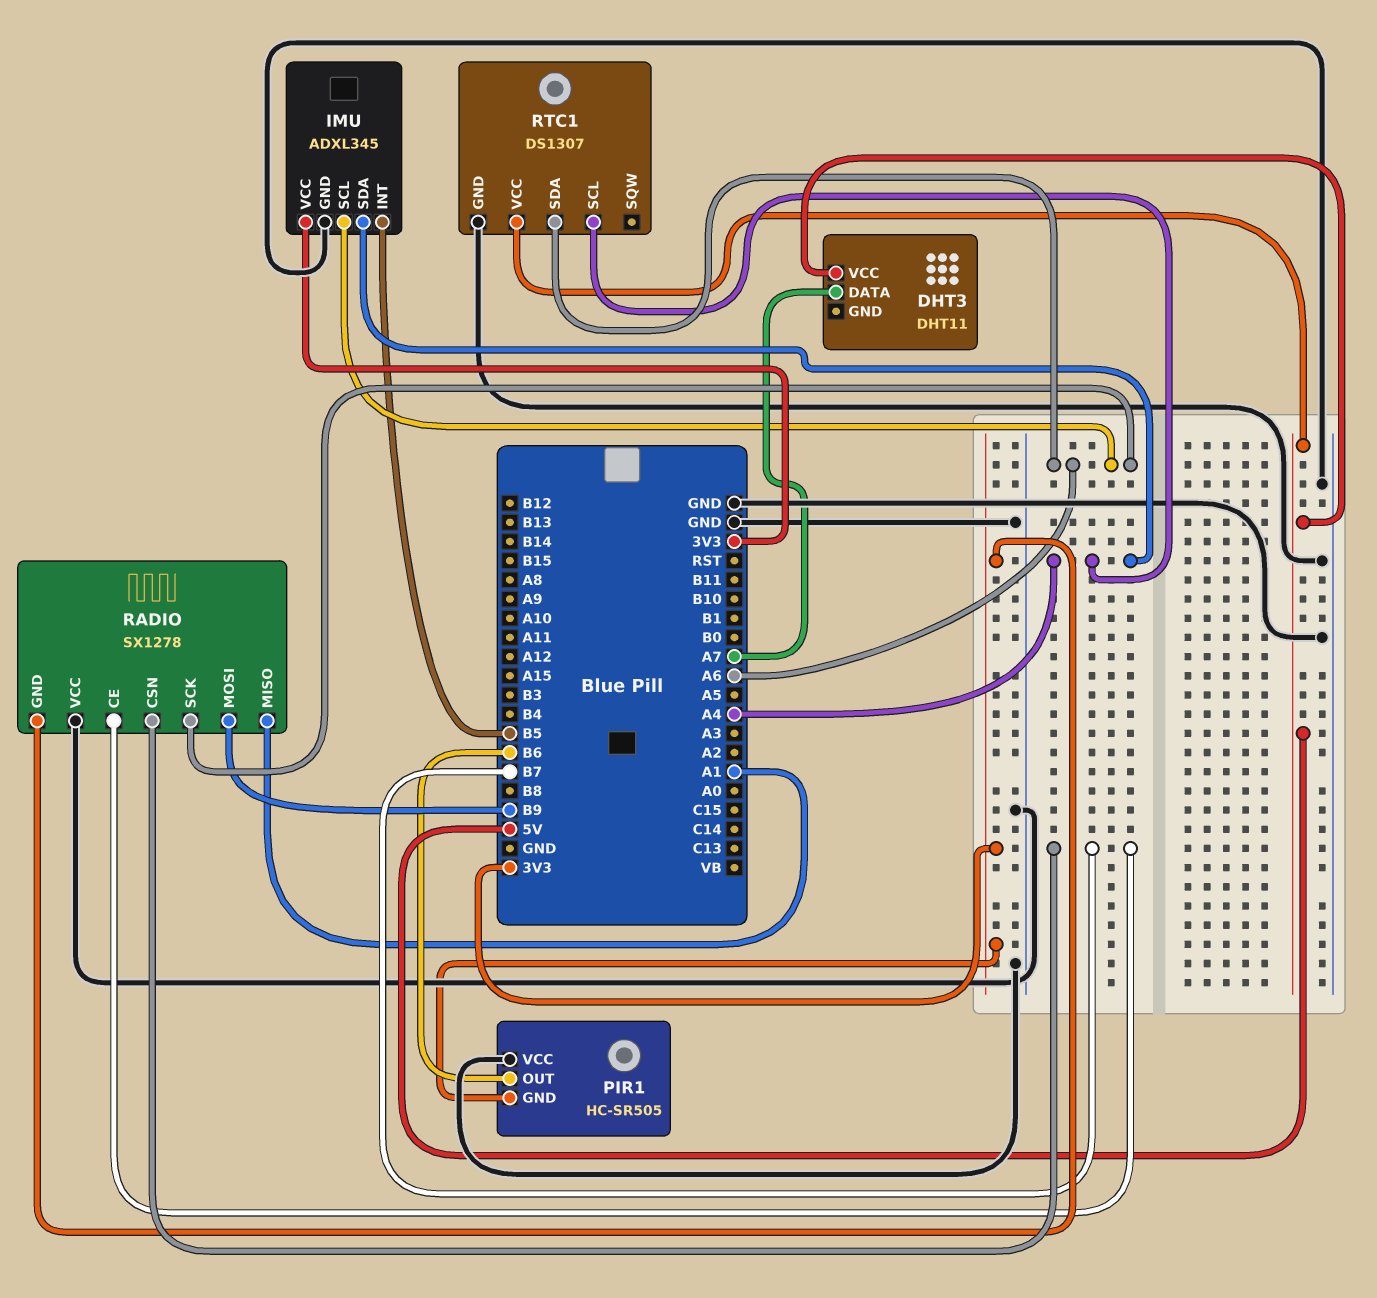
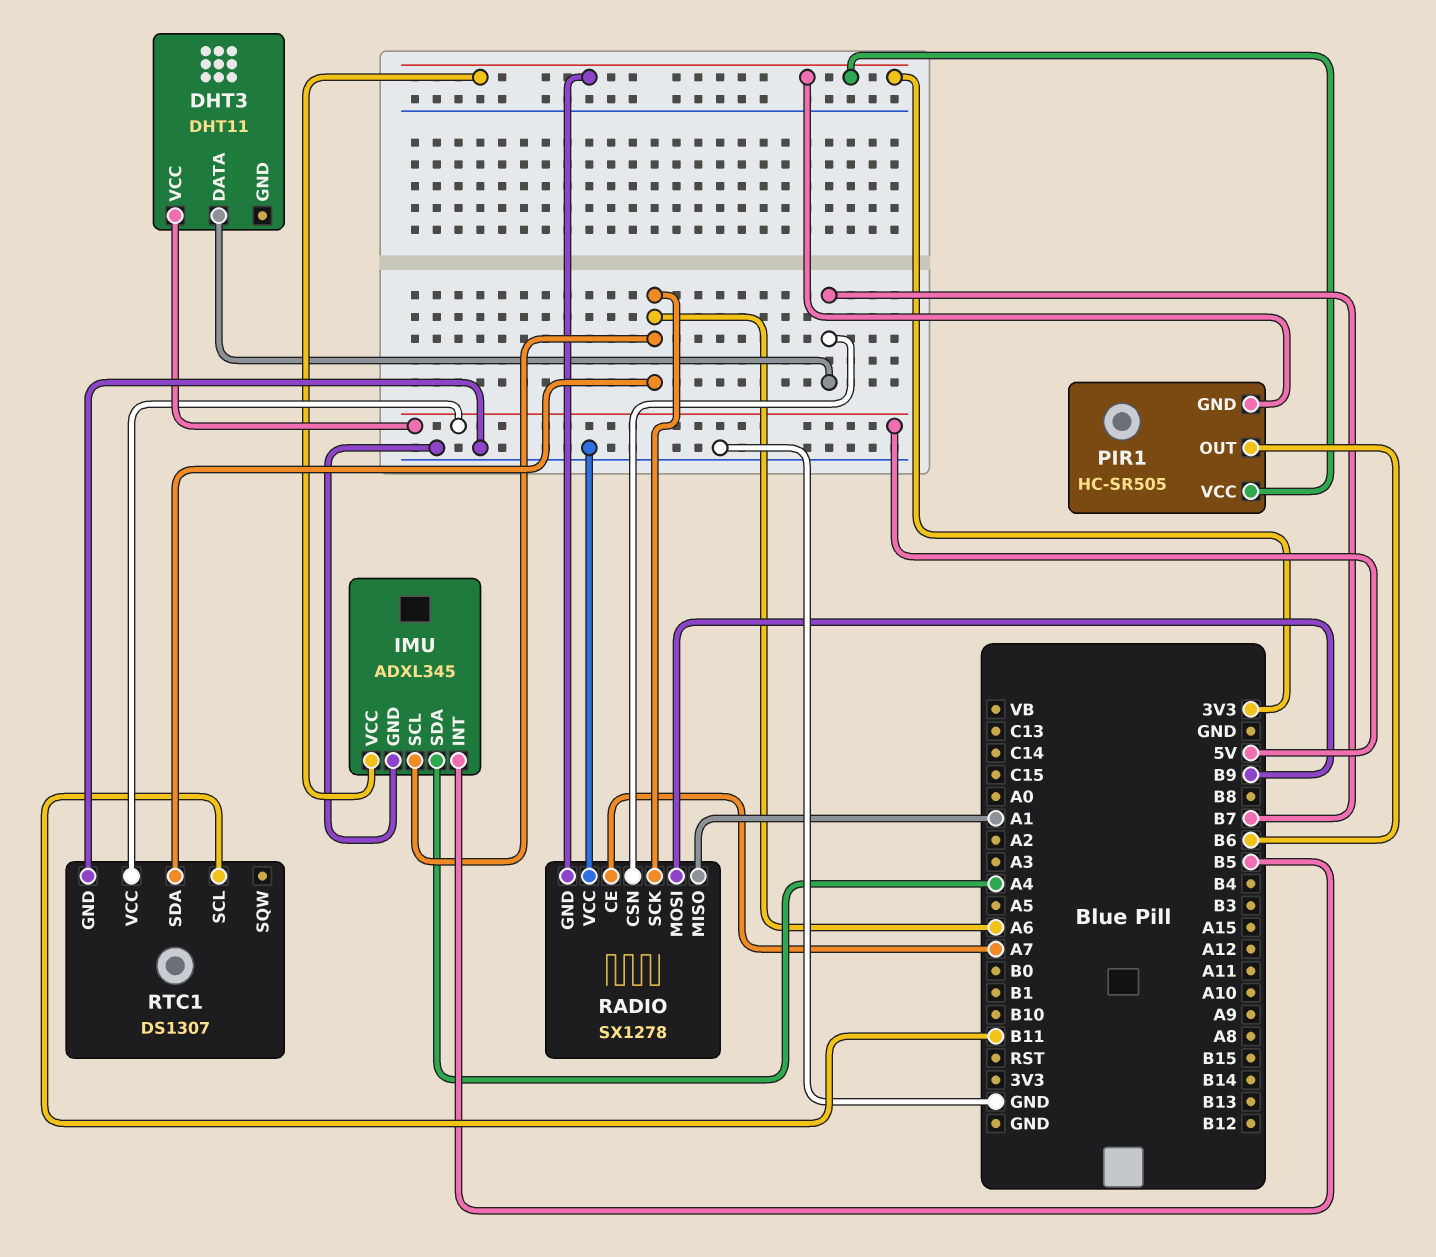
DHT3 pin DATA: A7 -> B7
PIR1 pin VCC: GND -> 3V3
RADIO pin CE: B7 -> A7
RTC1 pin SCL: A4 -> B11

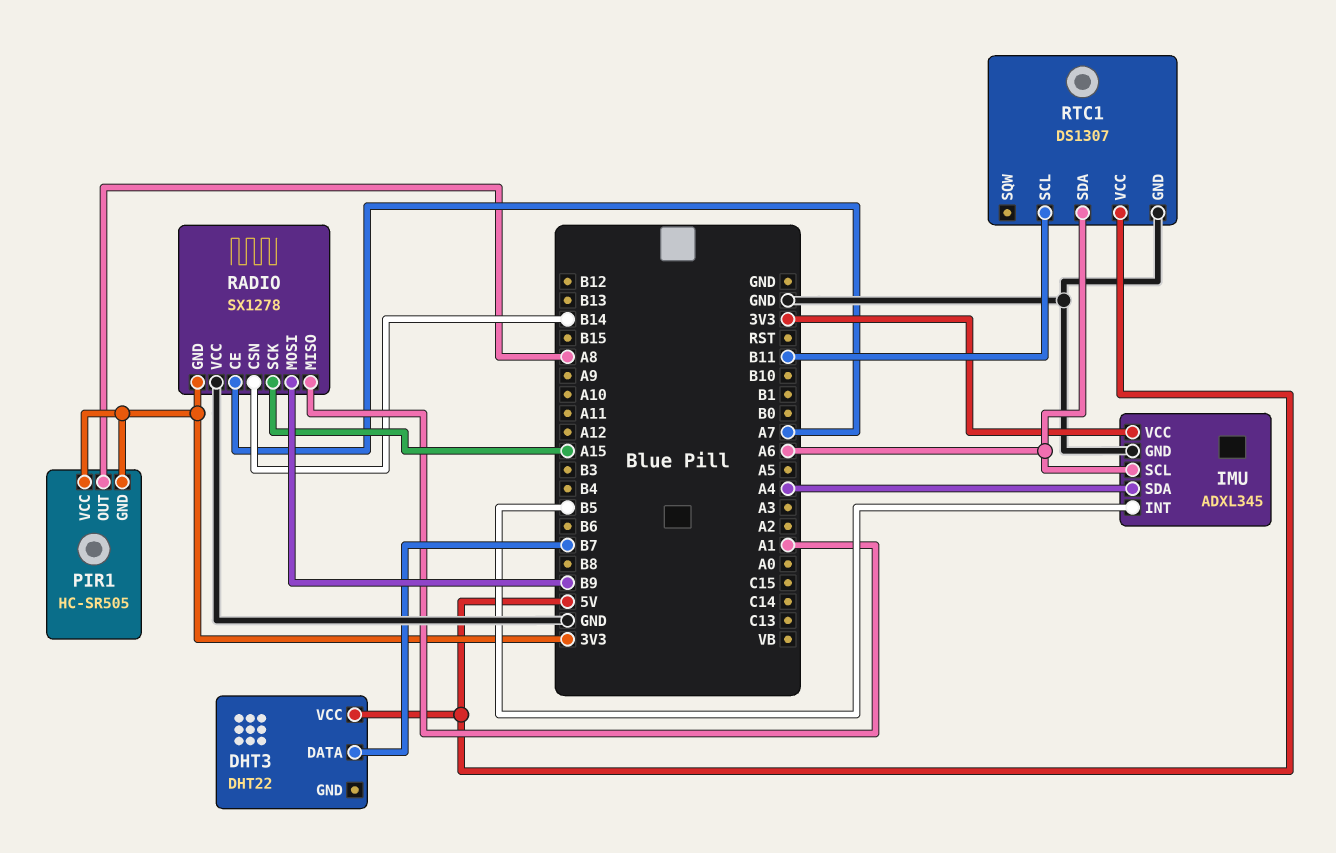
DHT3: DHT11 -> DHT22
PIR1 pin OUT: B6 -> A8
RADIO pin CSN: B7 -> B14
RADIO pin SCK: A6 -> A15

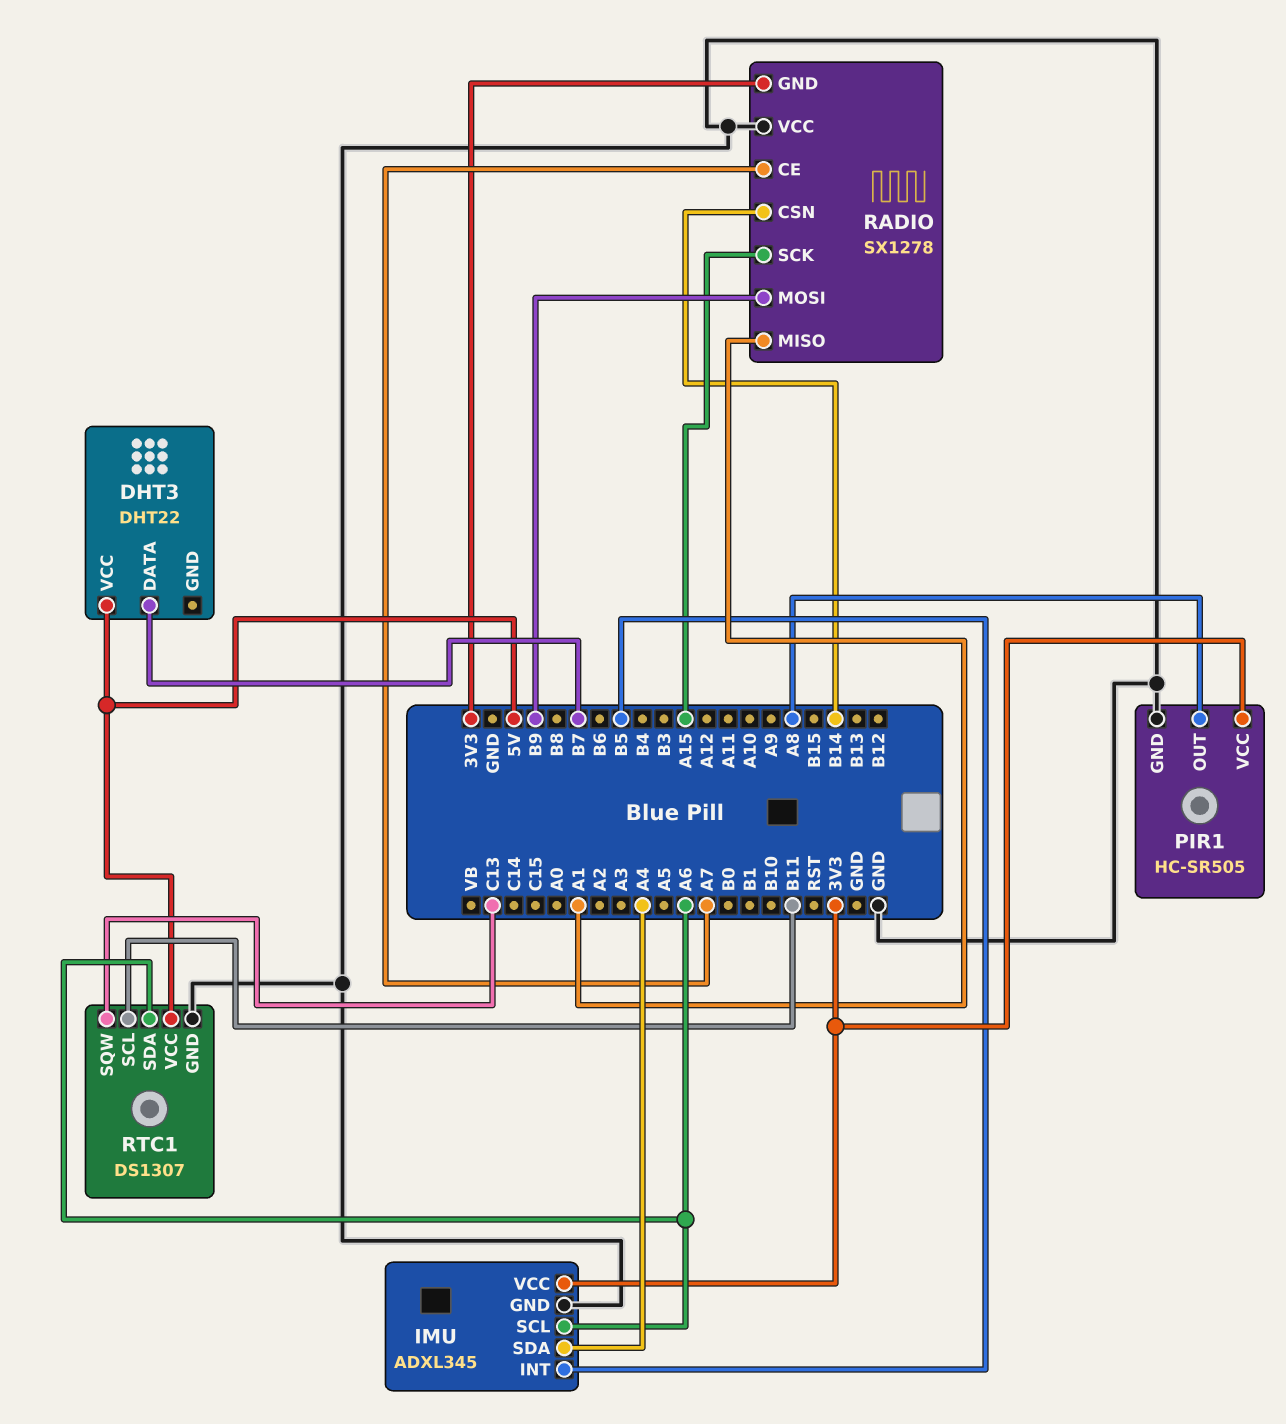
PIR1 pin GND: 3V3 -> GND
RTC1 pin SQW: none -> C13

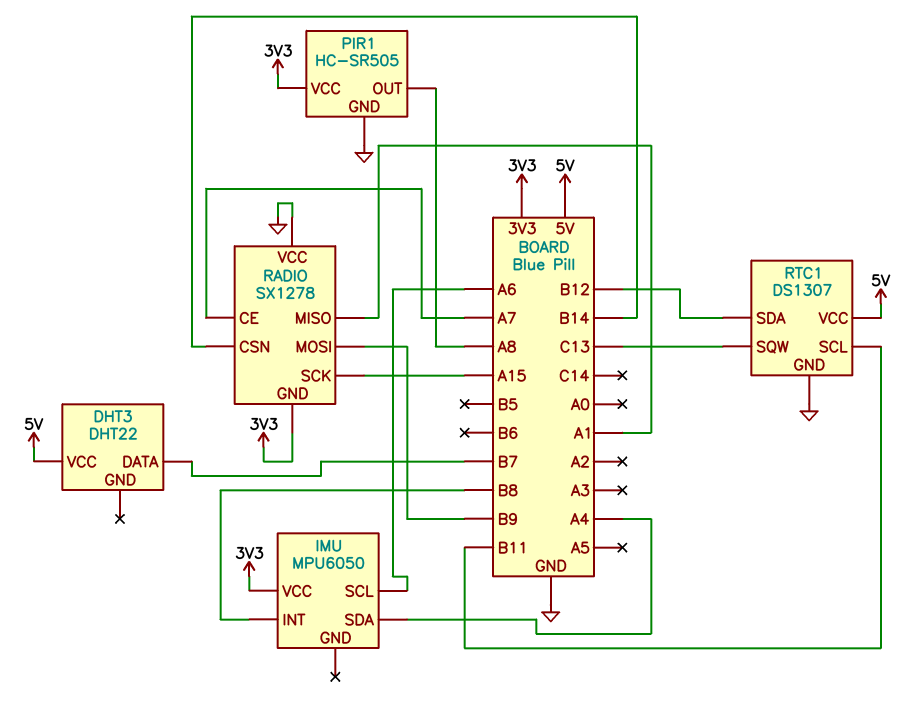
IMU: ADXL345 -> MPU6050
IMU pin GND: GND -> none
IMU pin INT: B5 -> B8
RTC1 pin SDA: A6 -> B12

